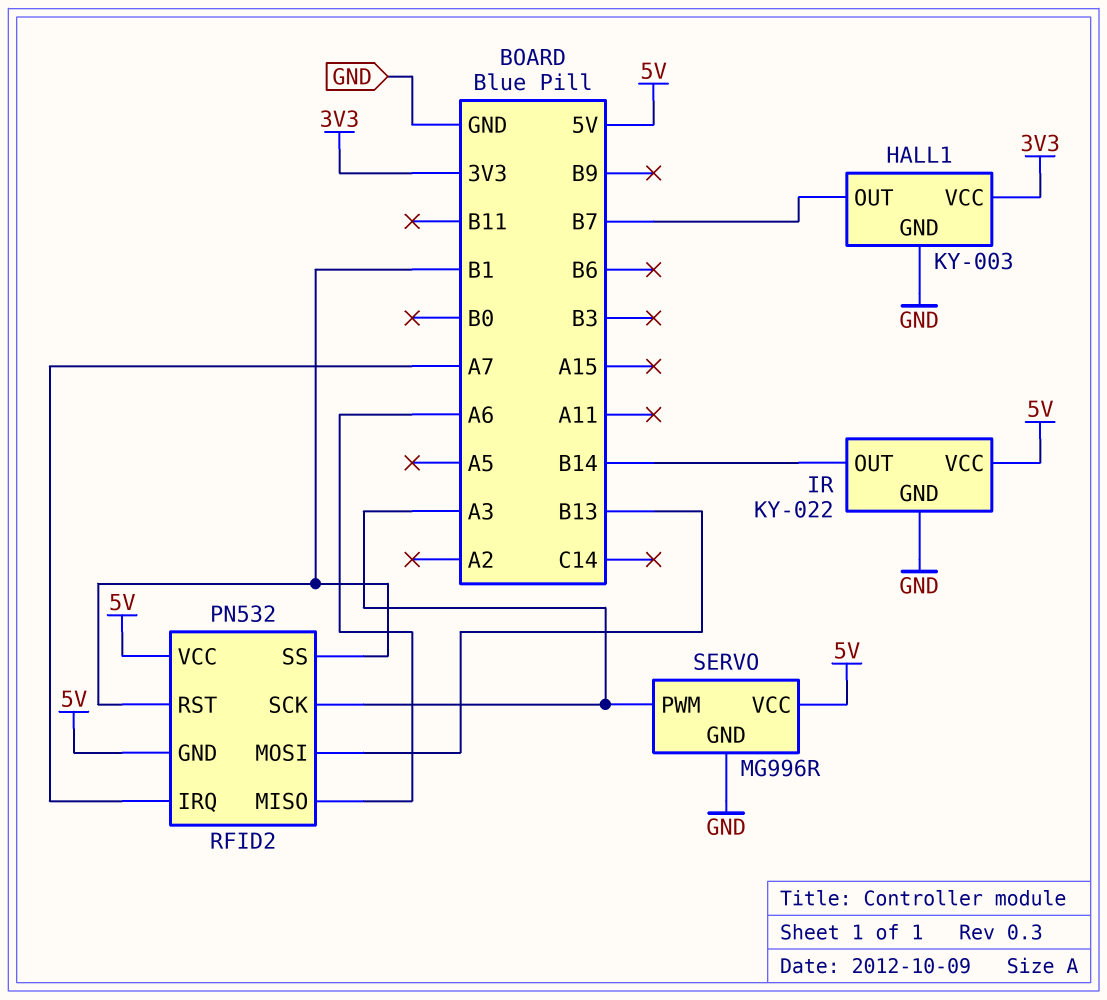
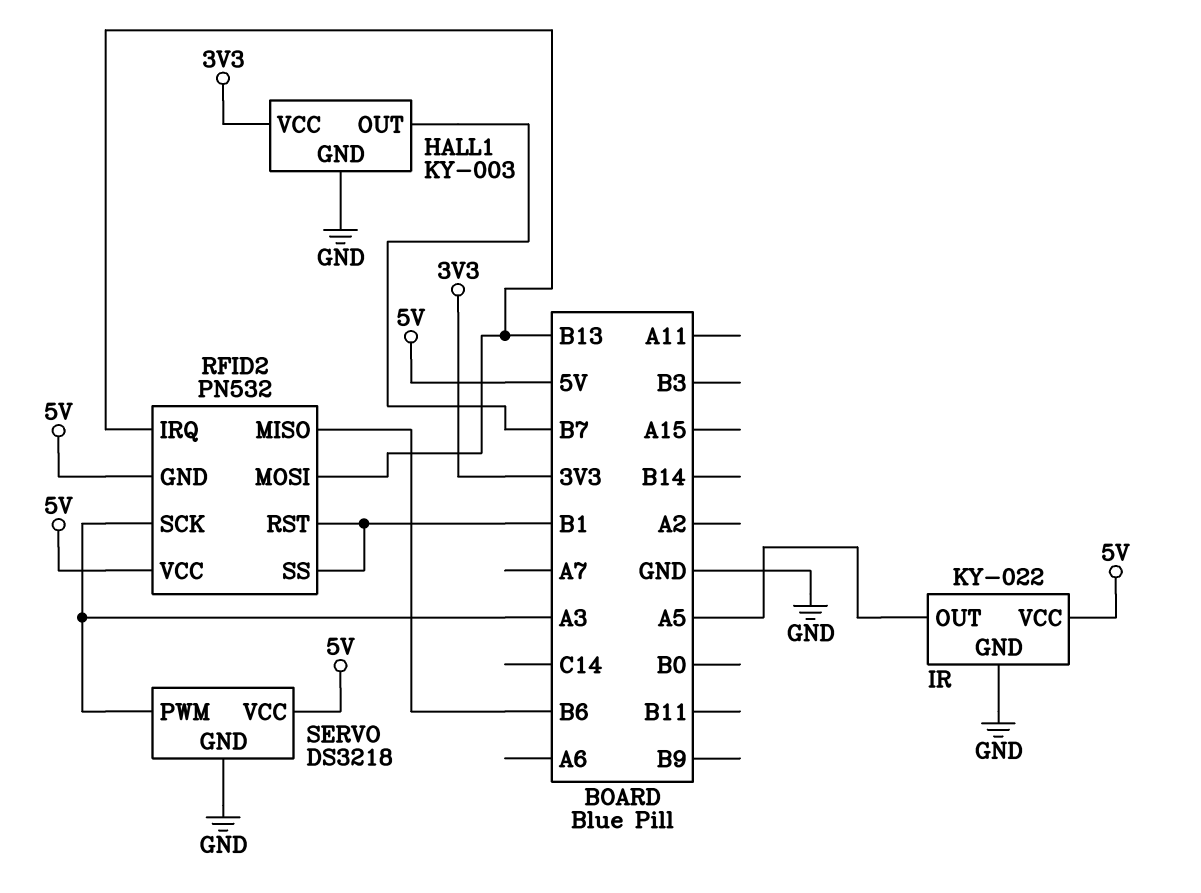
IR pin OUT: B14 -> A5
RFID2 pin IRQ: A7 -> B13
RFID2 pin MISO: A6 -> B6
SERVO: MG996R -> DS3218

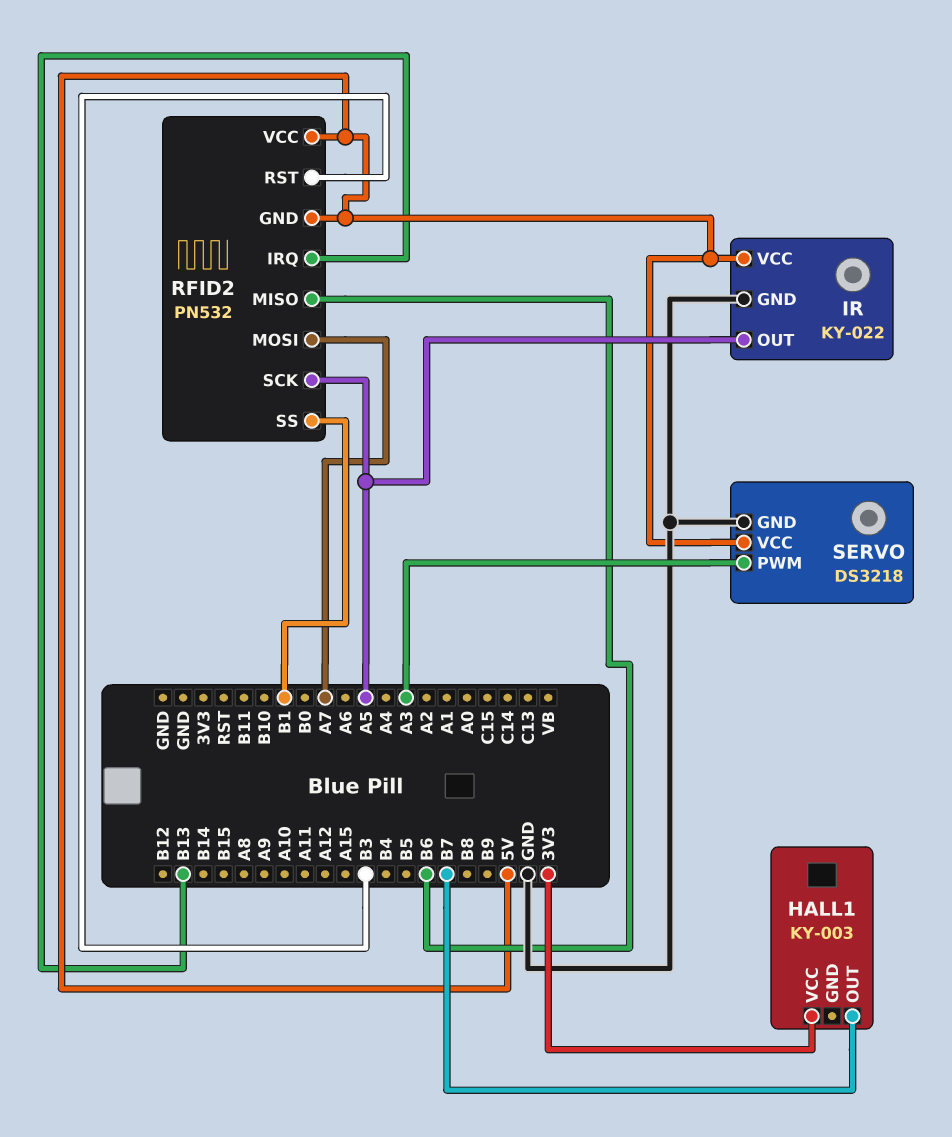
HALL1 pin GND: GND -> none
RFID2 pin MOSI: B13 -> A7
RFID2 pin RST: B1 -> B3
RFID2 pin SCK: A3 -> A5

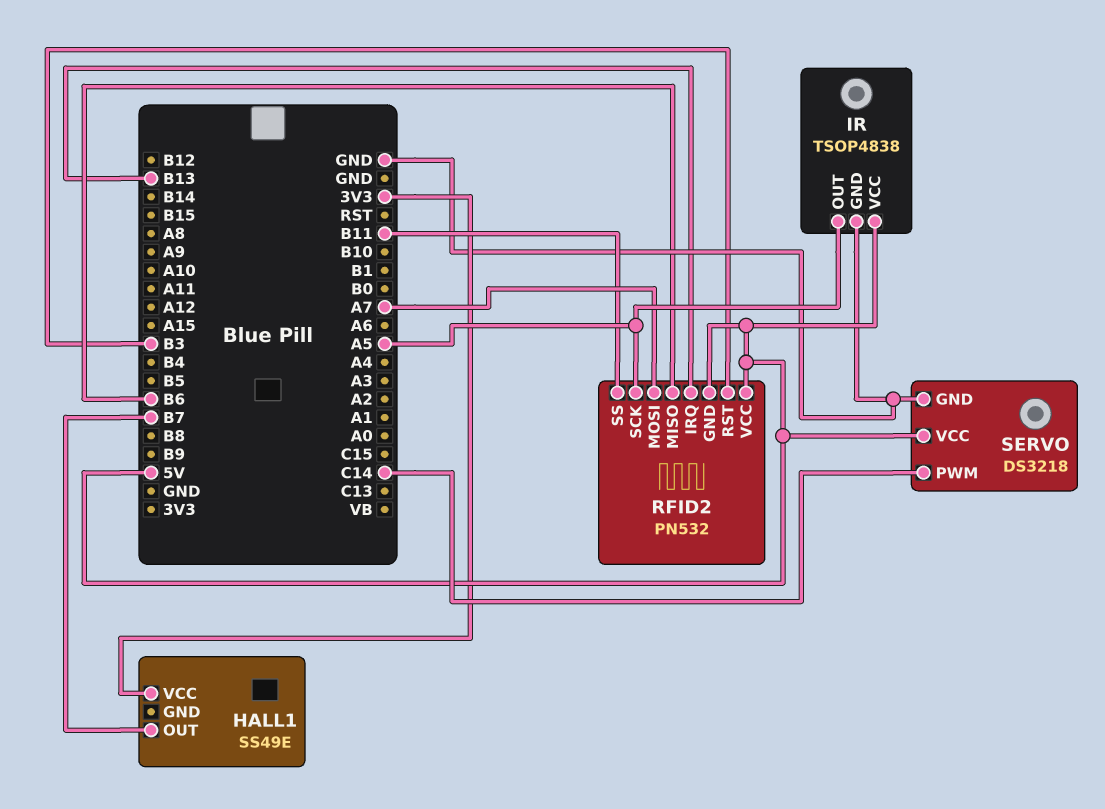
HALL1: KY-003 -> SS49E
IR: KY-022 -> TSOP4838
RFID2 pin SS: B1 -> B11
SERVO pin PWM: A3 -> C14

